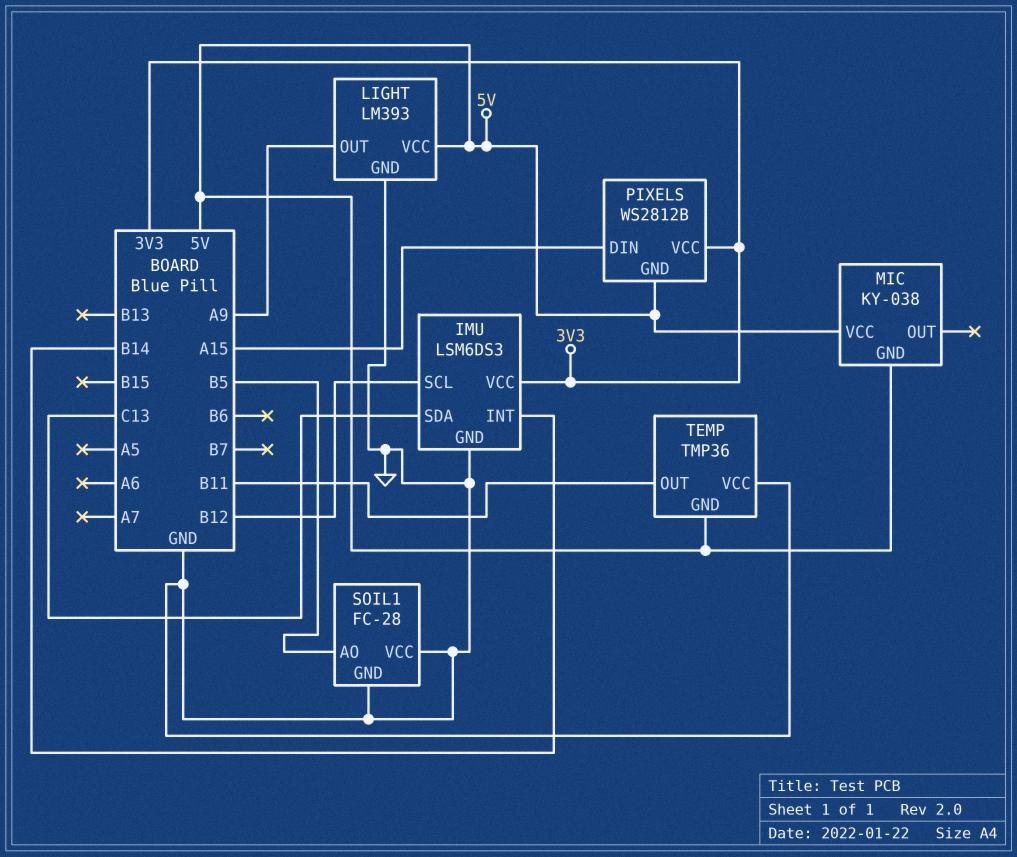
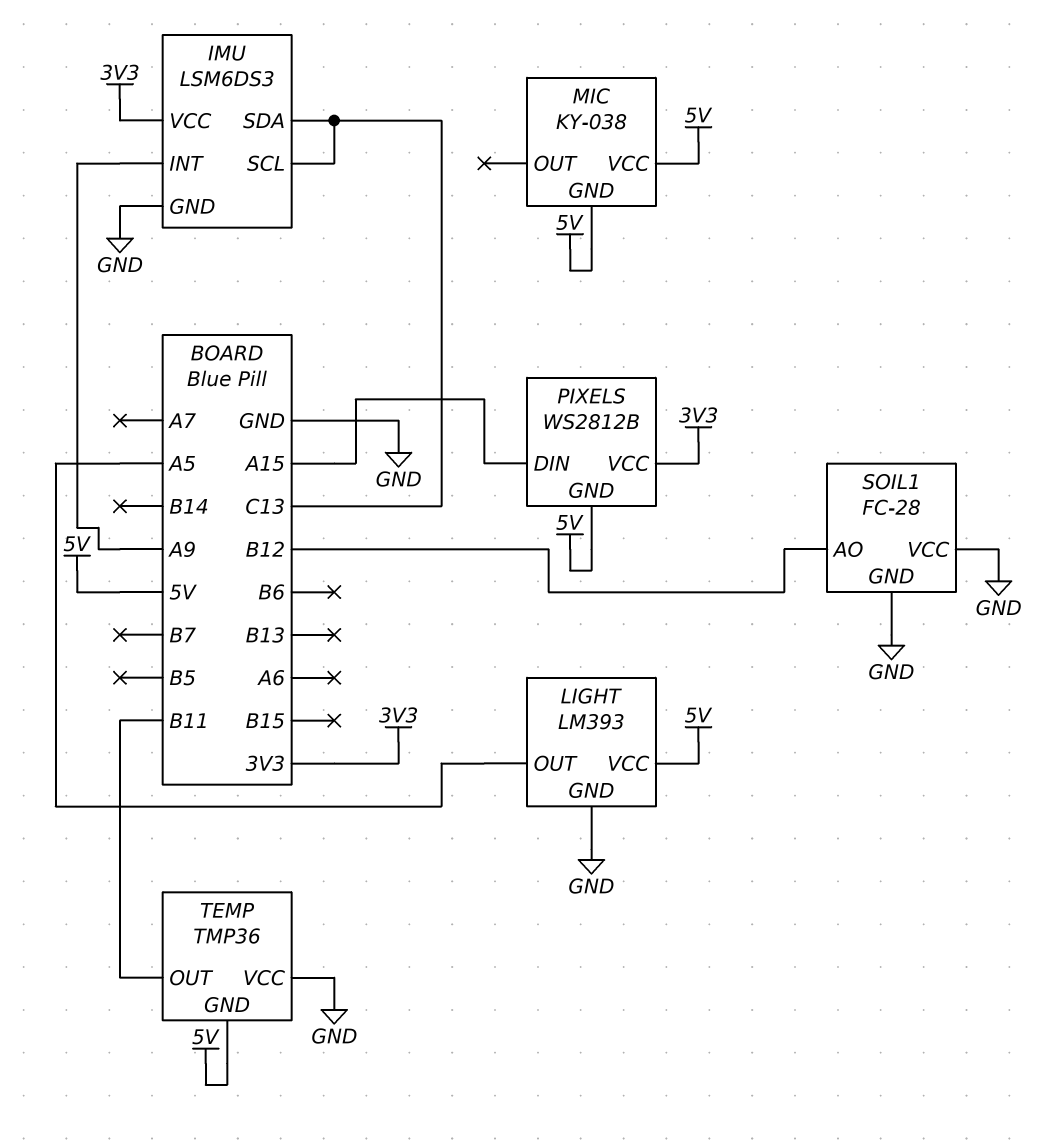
IMU pin INT: B14 -> A9
IMU pin SCL: B12 -> C13
LIGHT pin OUT: A9 -> A5
SOIL1 pin AO: B5 -> B12

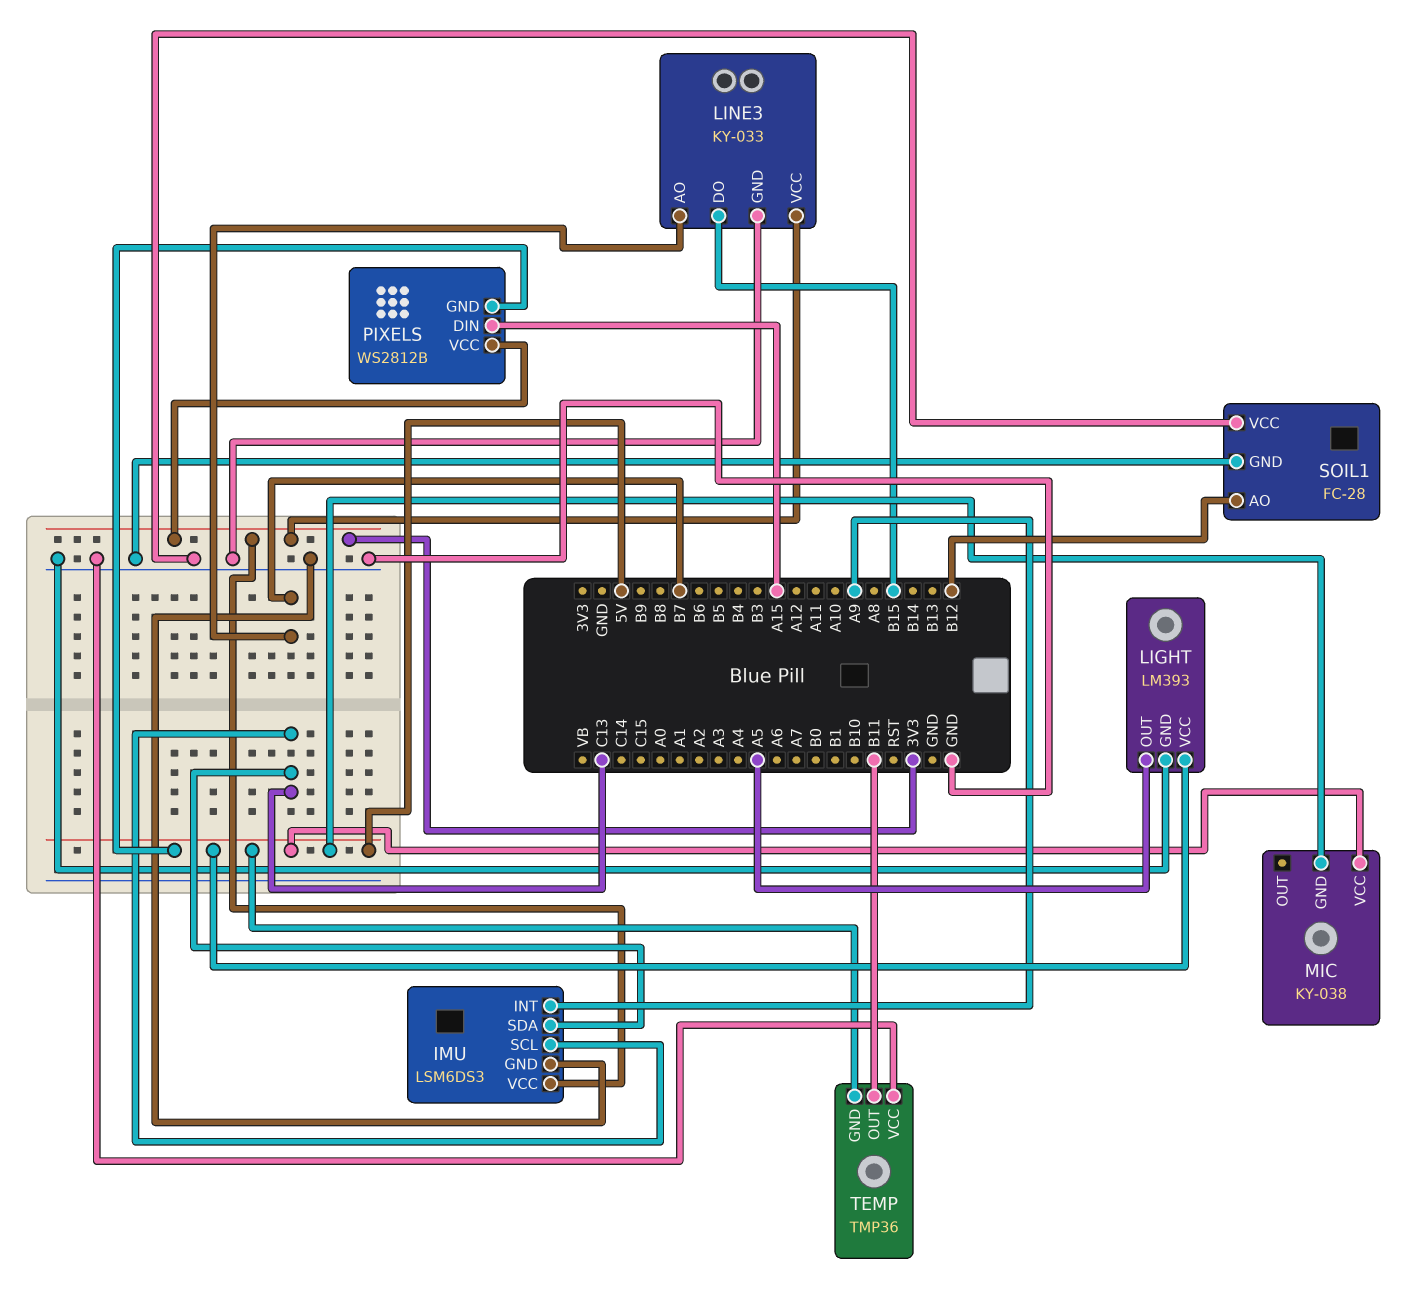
LINE3: none -> KY-033
LINE3 pin AO: none -> B7
LINE3 pin DO: none -> B15
LINE3 pin GND: none -> GND
LINE3 pin VCC: none -> 3V3

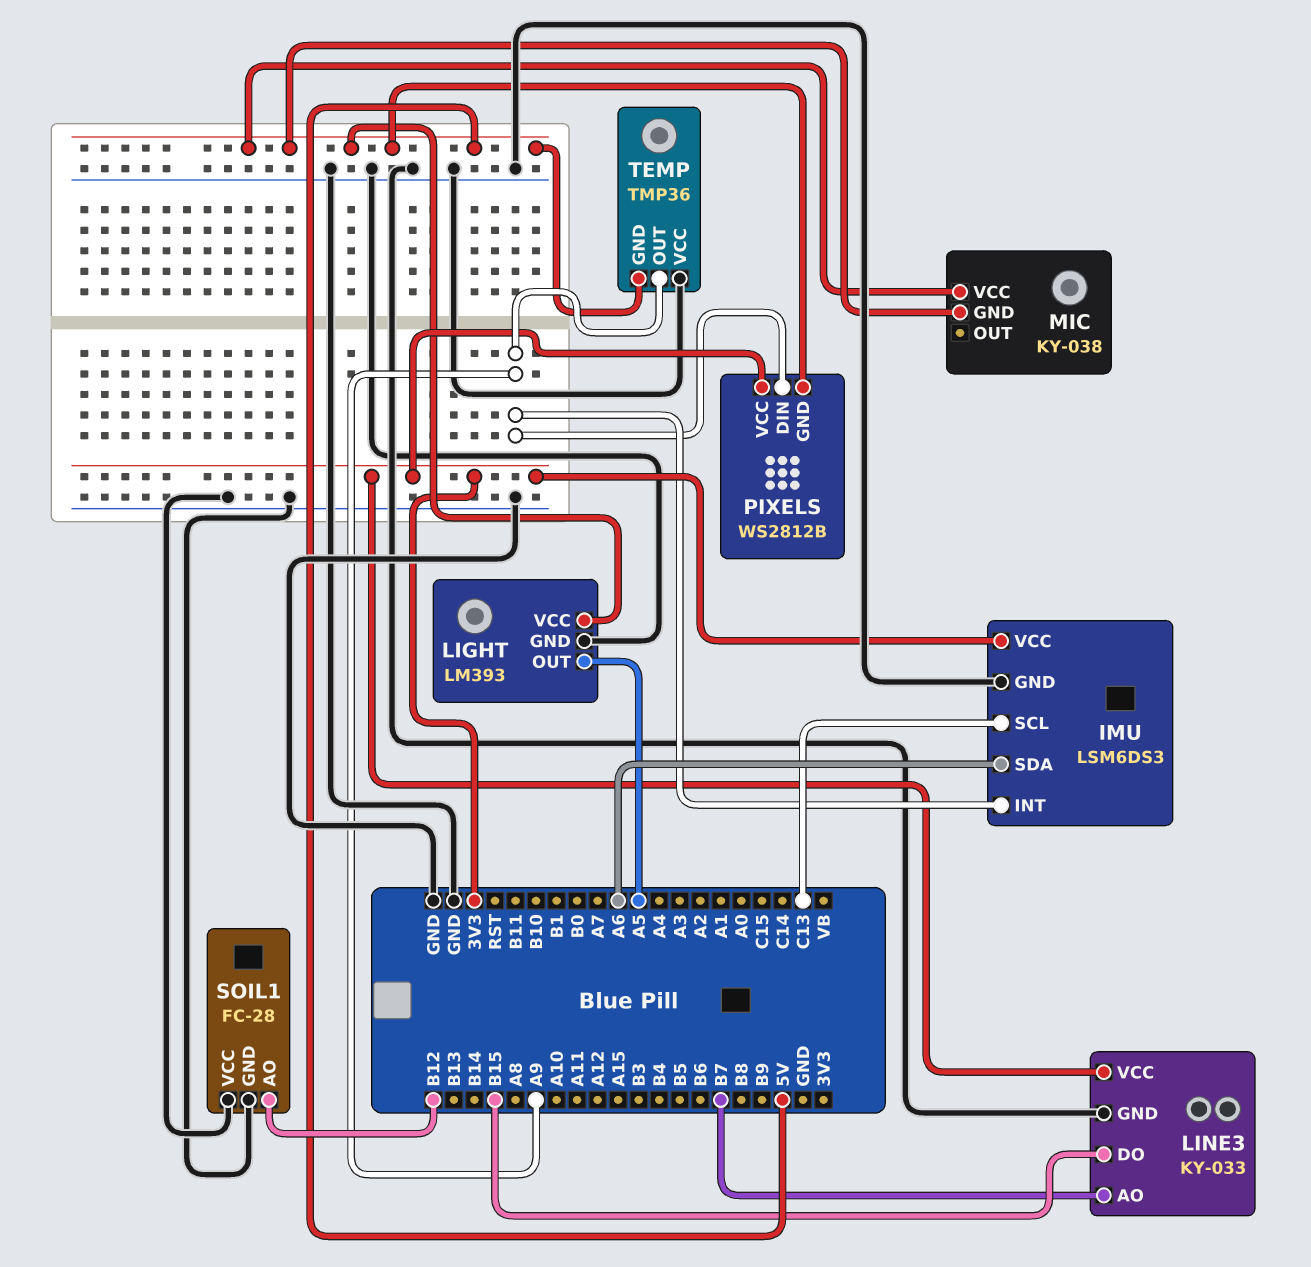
IMU pin SDA: C13 -> A6
PIXELS pin DIN: A15 -> A9
TEMP pin OUT: B11 -> A9

